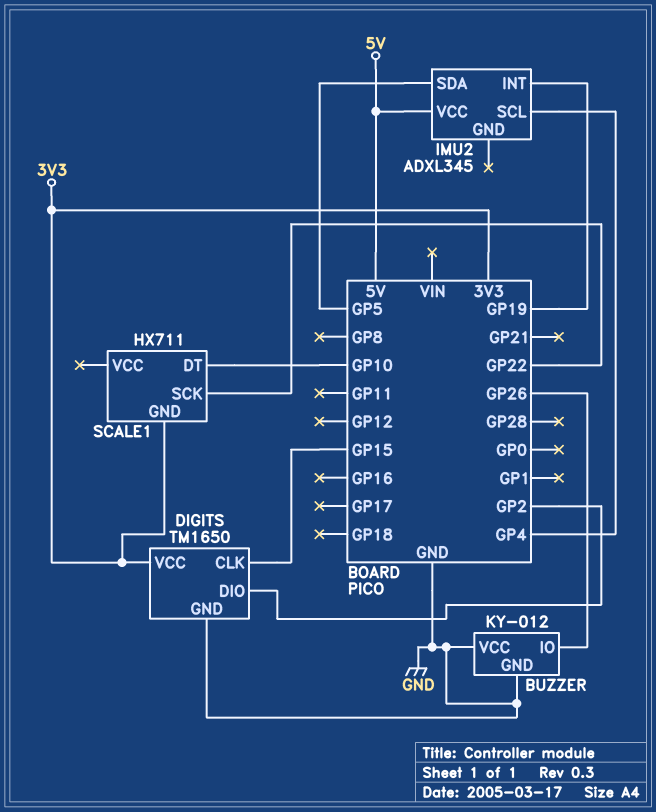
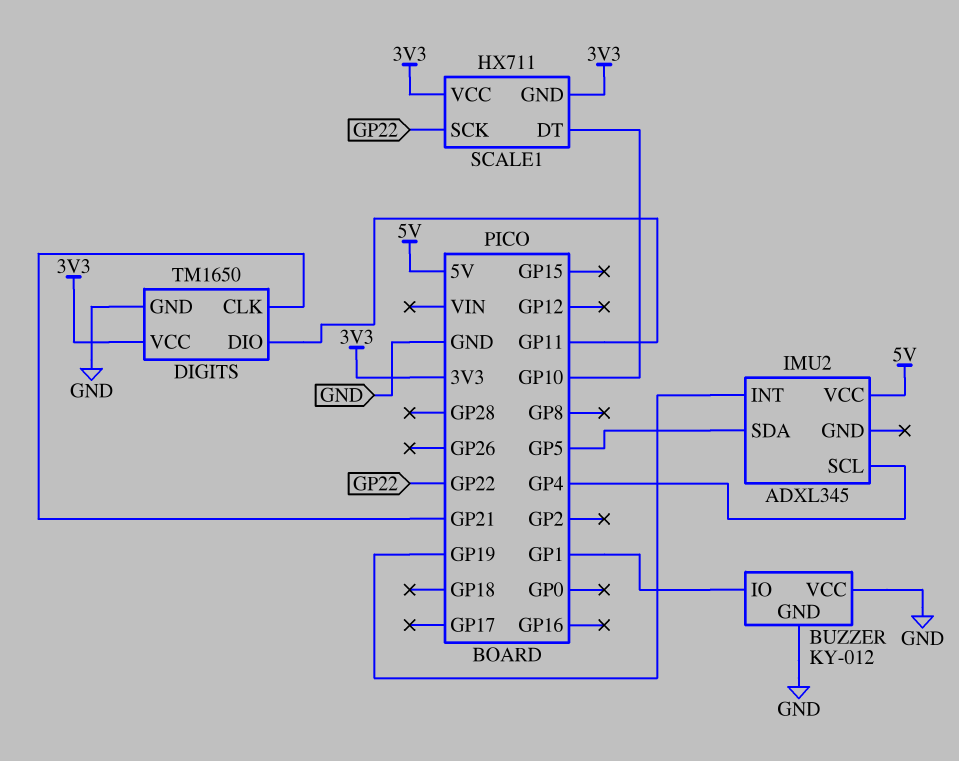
BUZZER pin IO: GP26 -> GP1
DIGITS pin CLK: GP15 -> GP21
DIGITS pin DIO: GP2 -> GP11
SCALE1 pin VCC: none -> 3V3

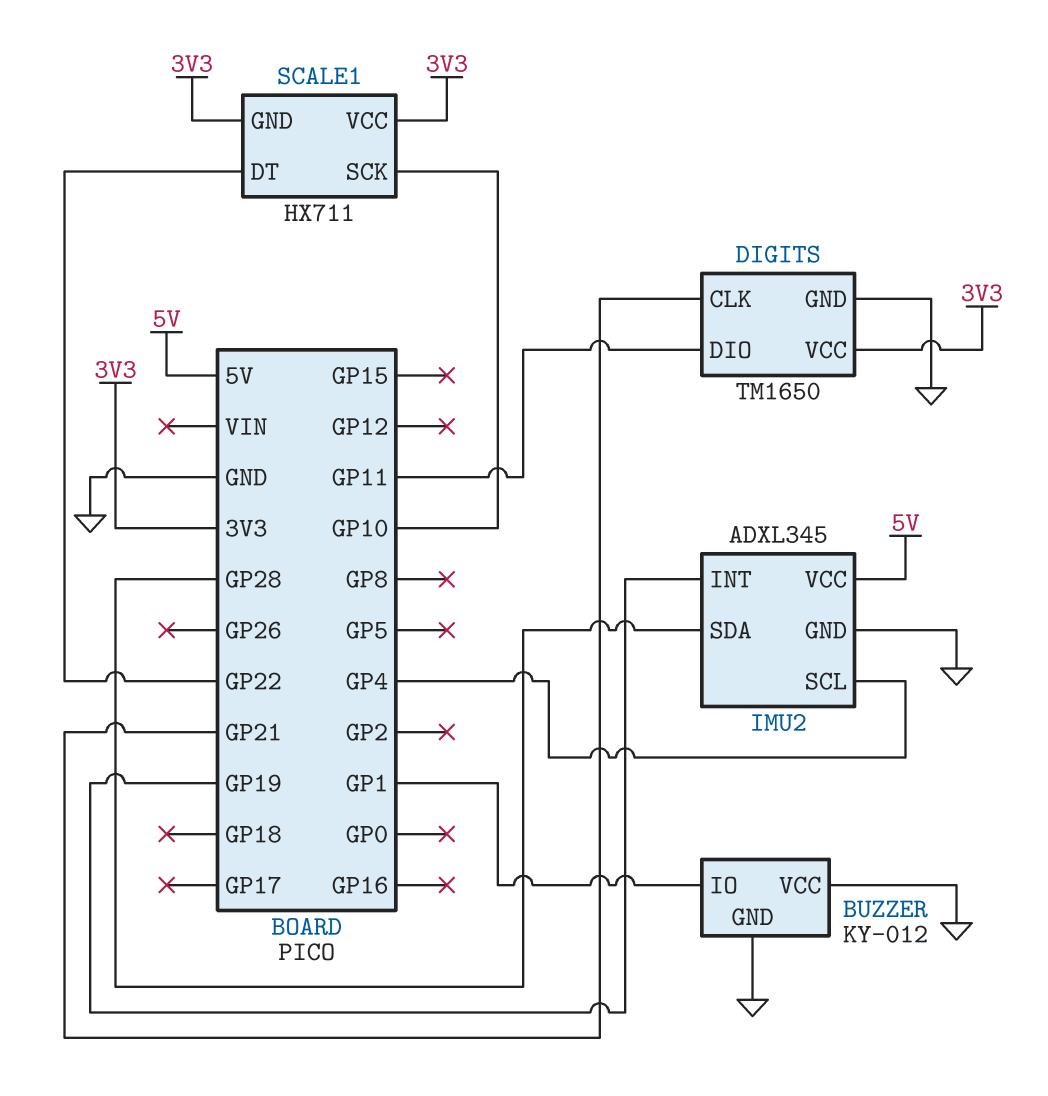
IMU2 pin GND: none -> GND
IMU2 pin SDA: GP5 -> GP28
SCALE1 pin DT: GP10 -> GP22
SCALE1 pin SCK: GP22 -> GP10

